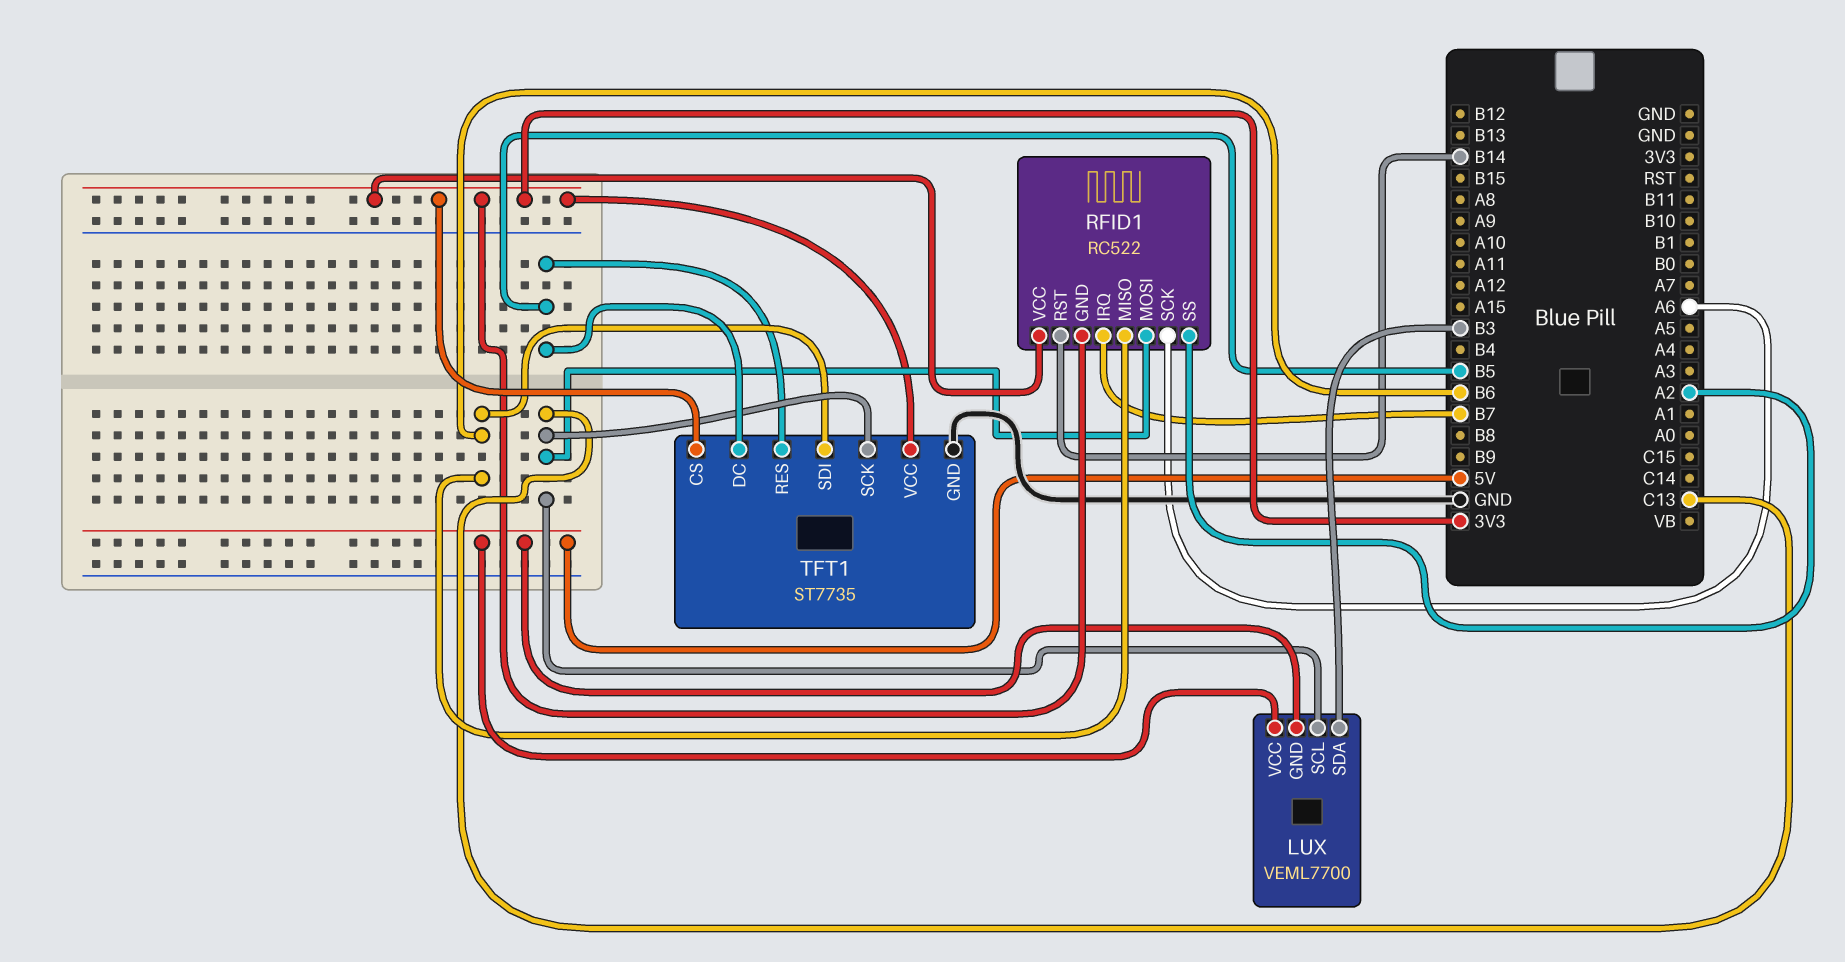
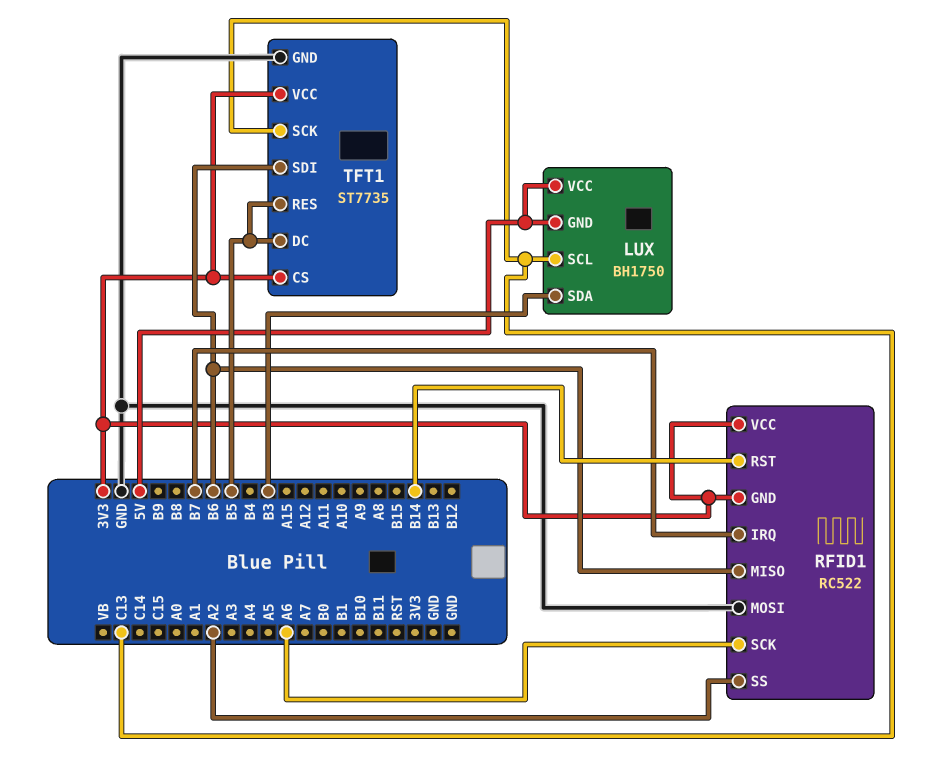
LUX: VEML7700 -> BH1750
RFID1 pin MOSI: C13 -> GND

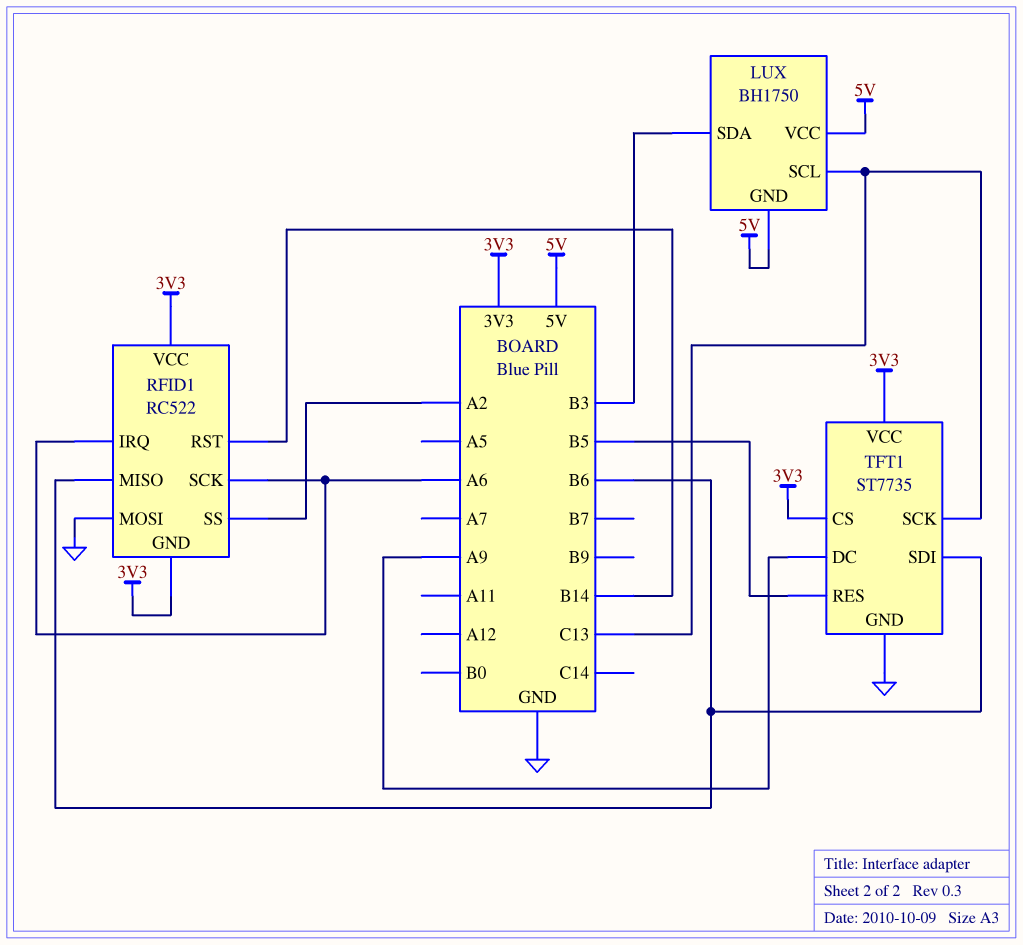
RFID1 pin IRQ: B7 -> A6
TFT1 pin DC: B5 -> A9

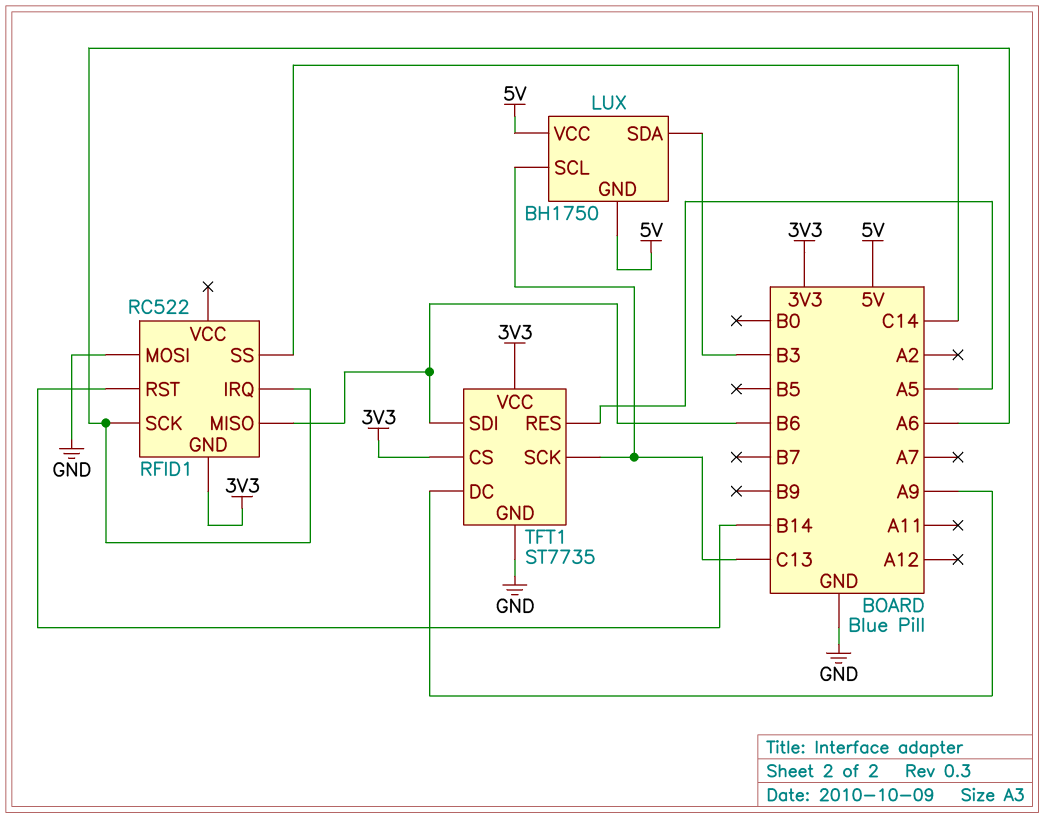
RFID1 pin SS: A2 -> C14
RFID1 pin VCC: 3V3 -> none
TFT1 pin RES: B5 -> A5

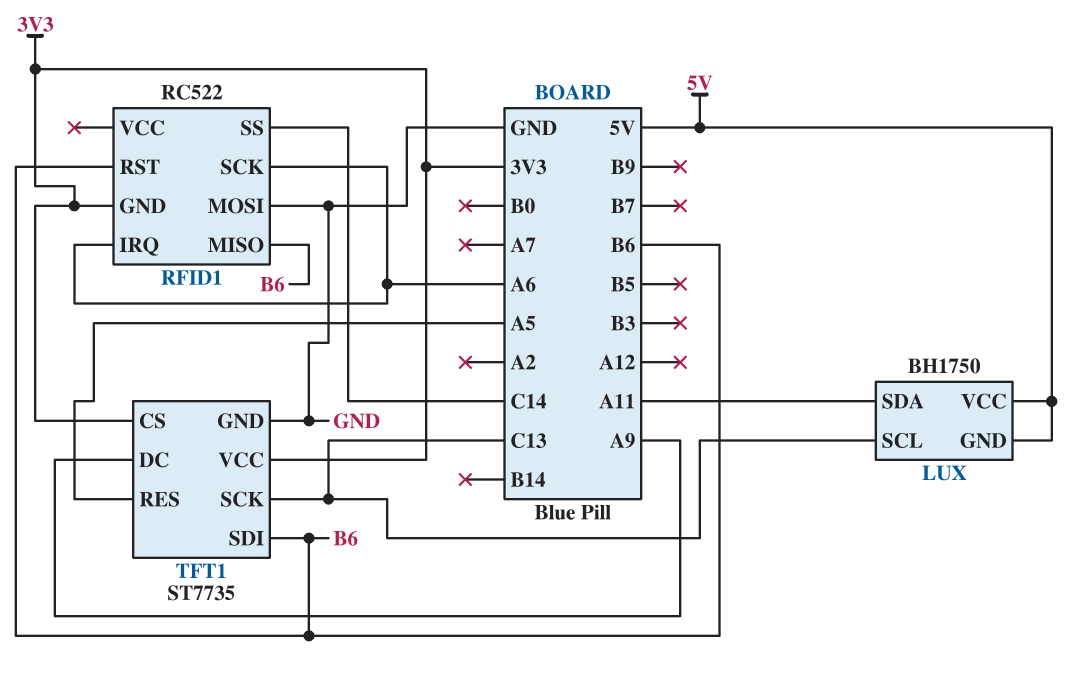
LUX pin SDA: B3 -> A11
RFID1 pin RST: B14 -> B6

